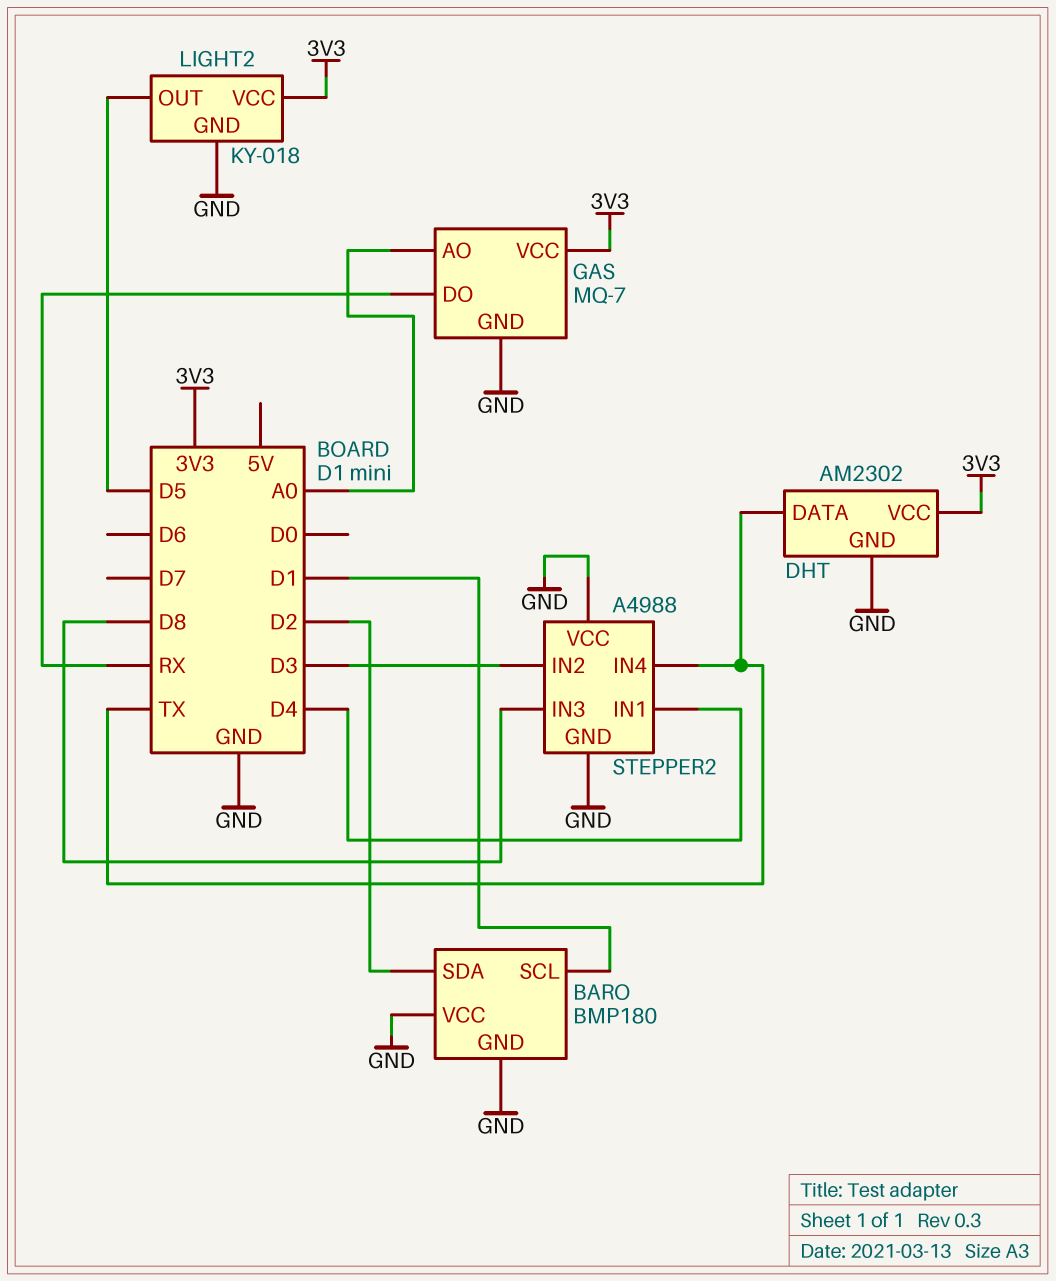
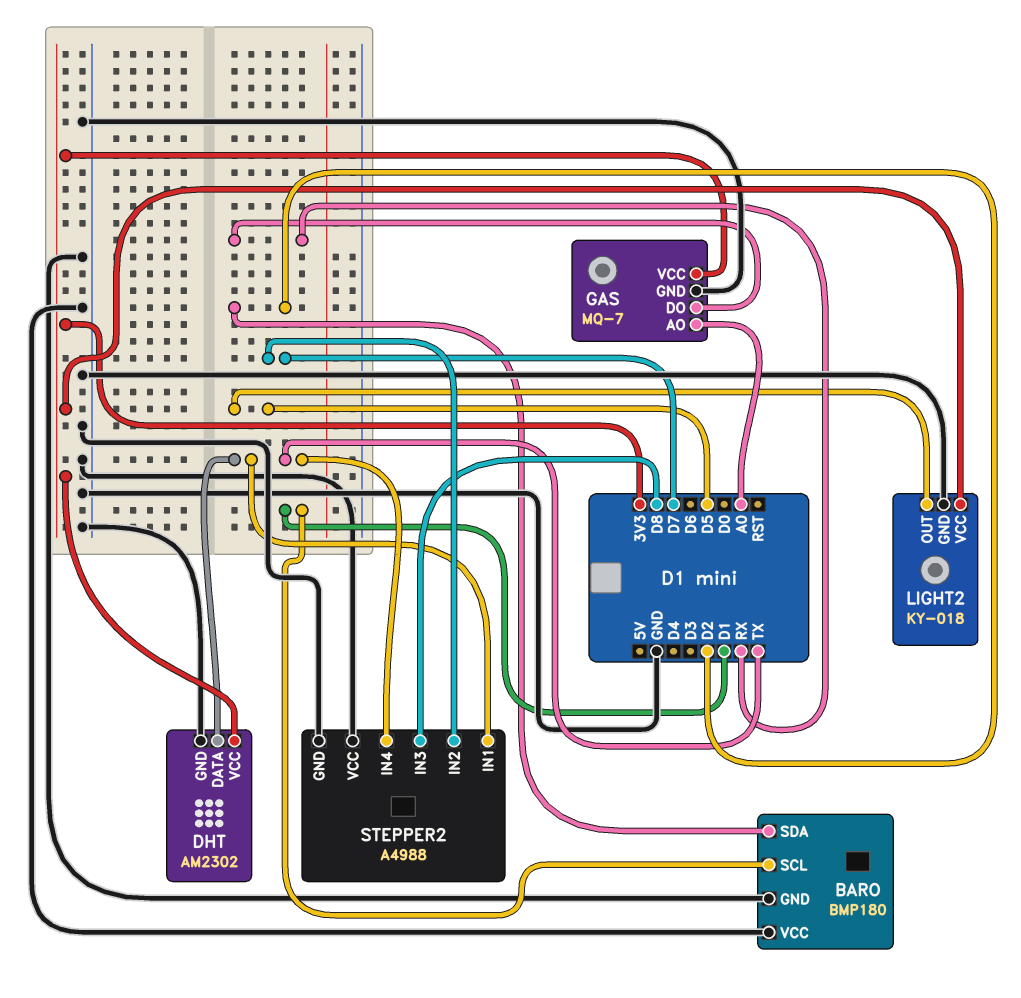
STEPPER2 pin IN1: D4 -> TX
STEPPER2 pin IN2: D3 -> D7

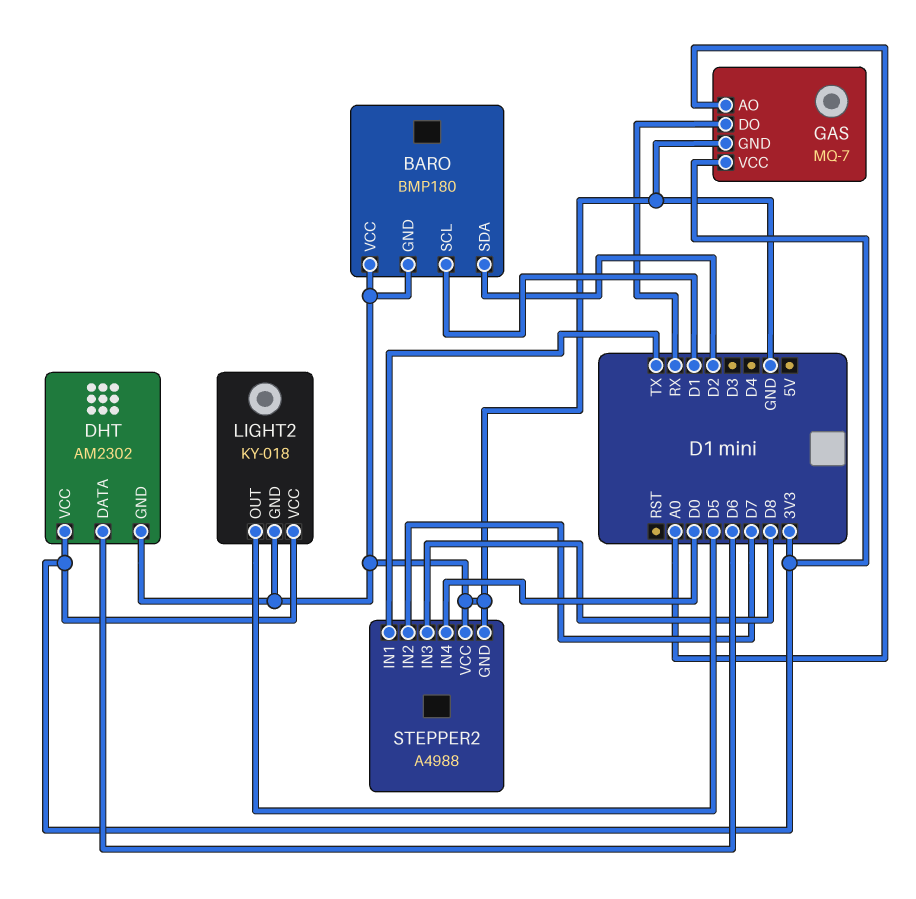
DHT pin DATA: TX -> D6
STEPPER2 pin IN4: TX -> D0

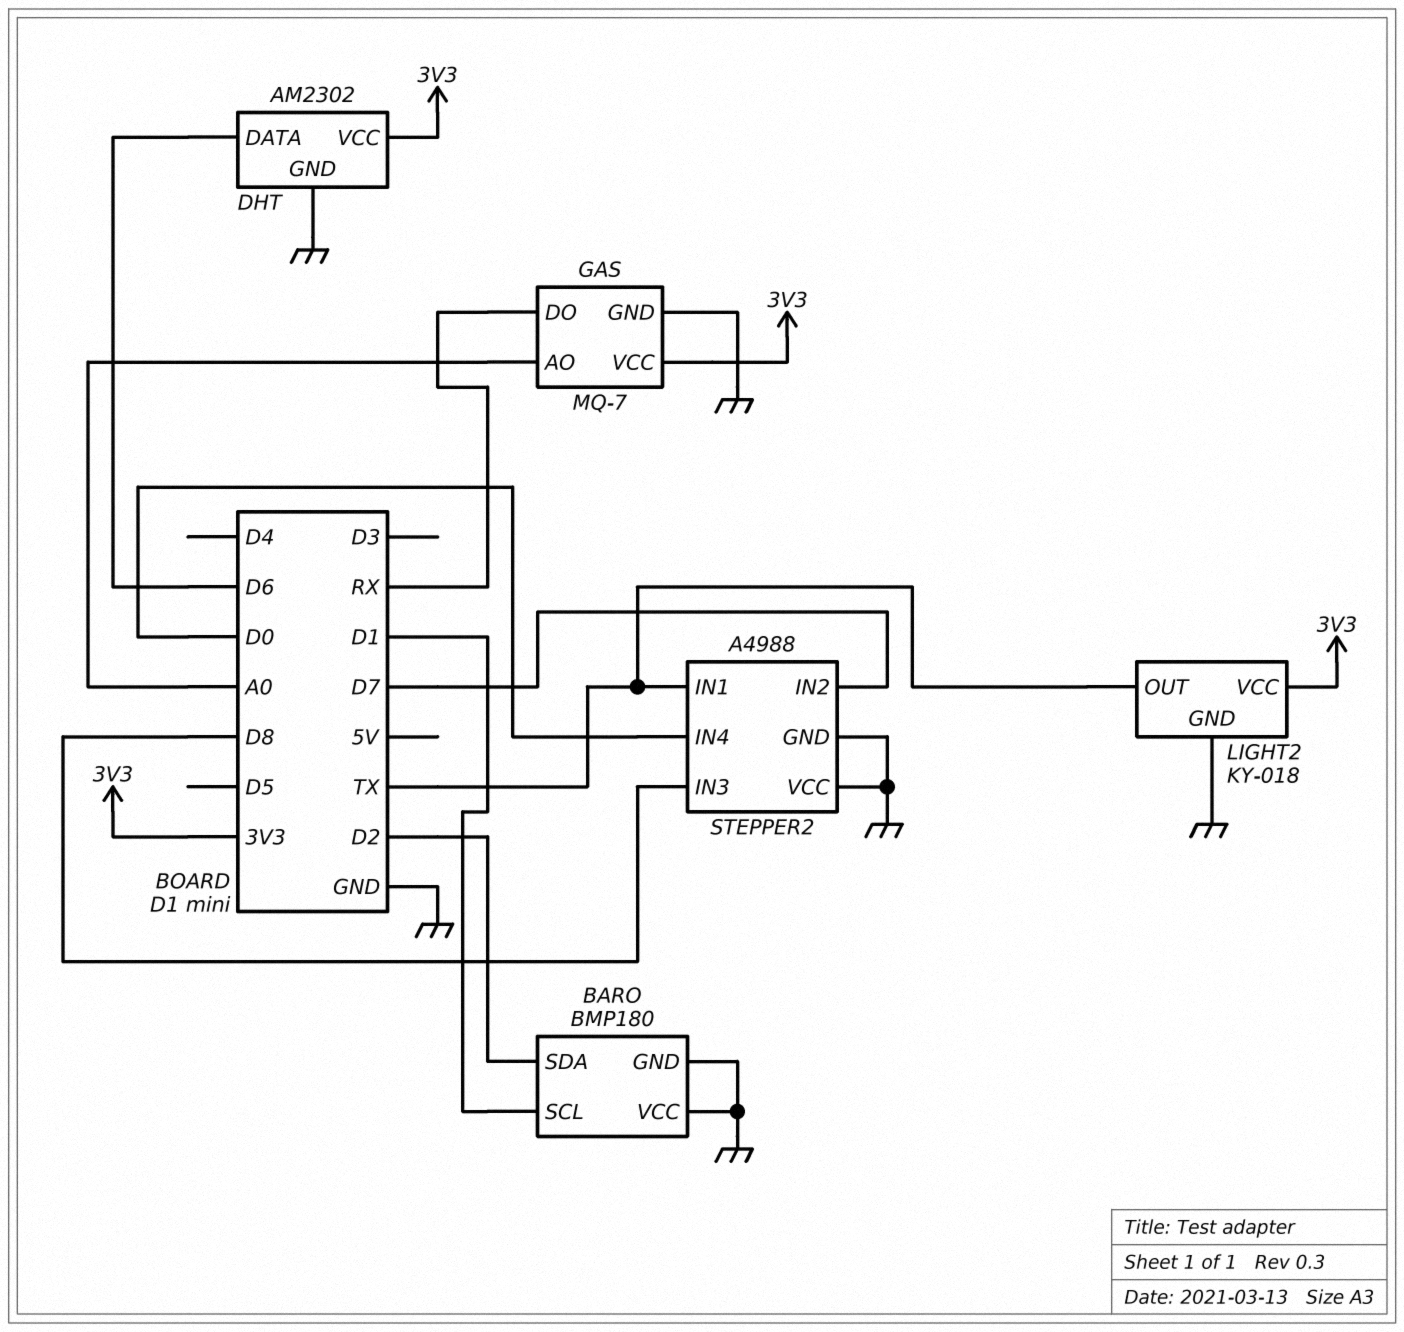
LIGHT2 pin OUT: D5 -> TX

